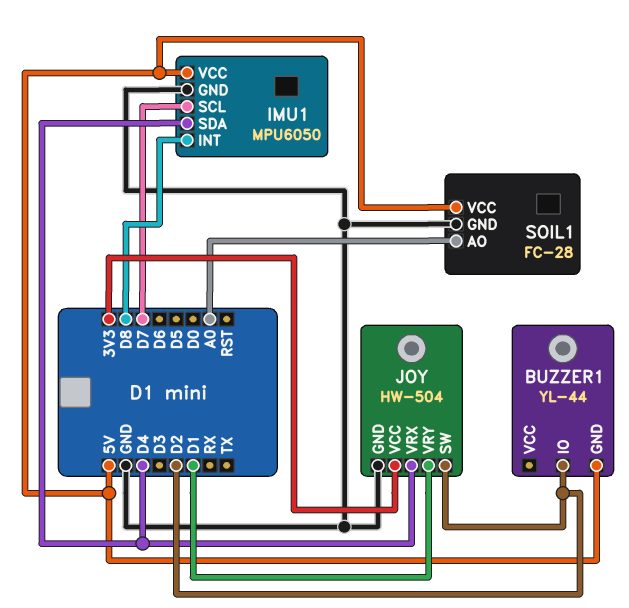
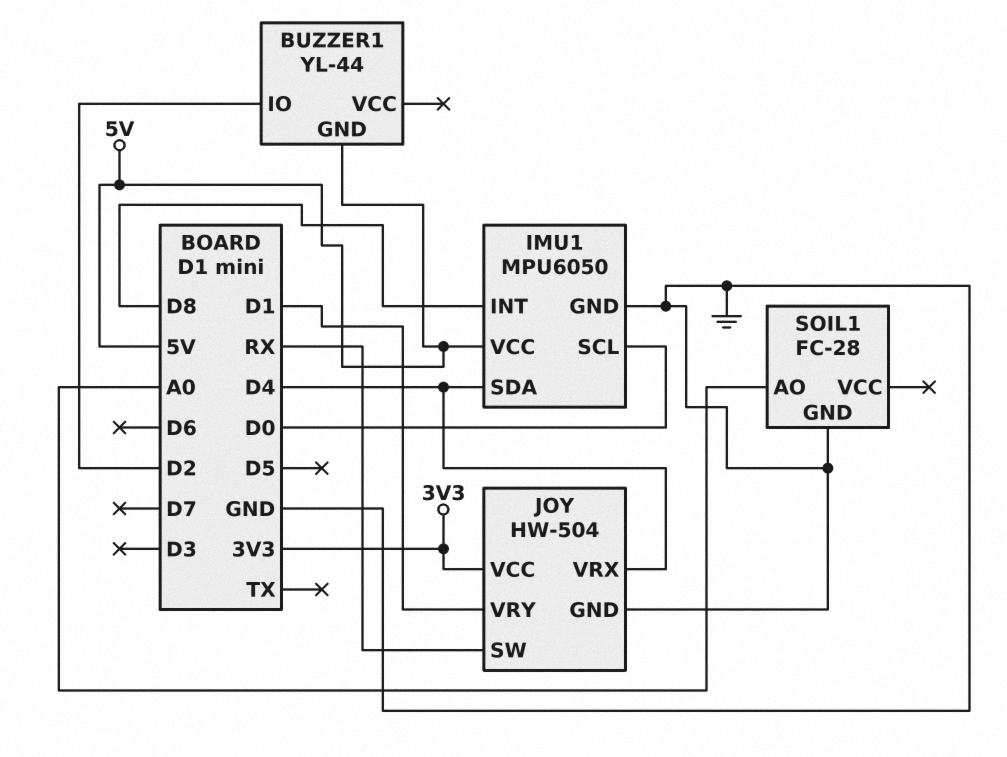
IMU1 pin SCL: D7 -> D0
JOY pin SW: D2 -> RX
SOIL1 pin VCC: 5V -> none

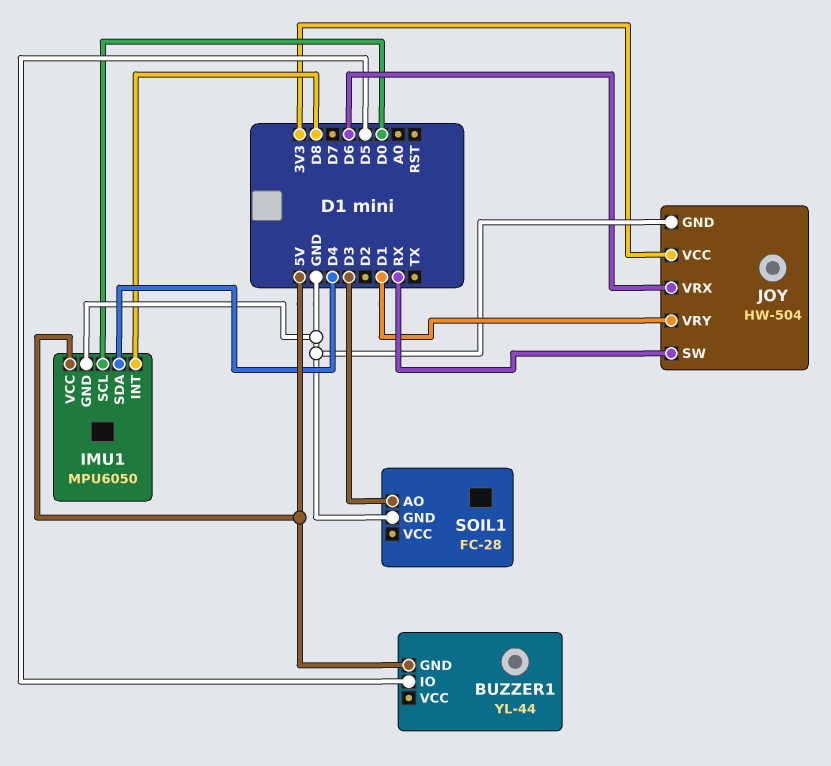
BUZZER1 pin IO: D2 -> D5
JOY pin VRX: D4 -> D6
SOIL1 pin AO: A0 -> D3

